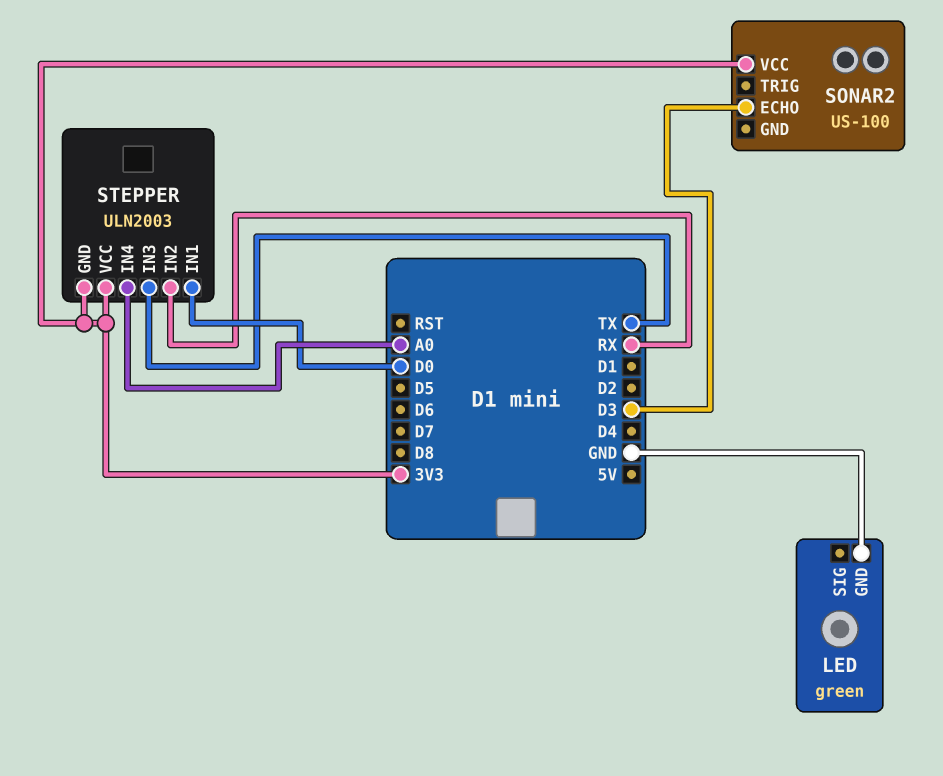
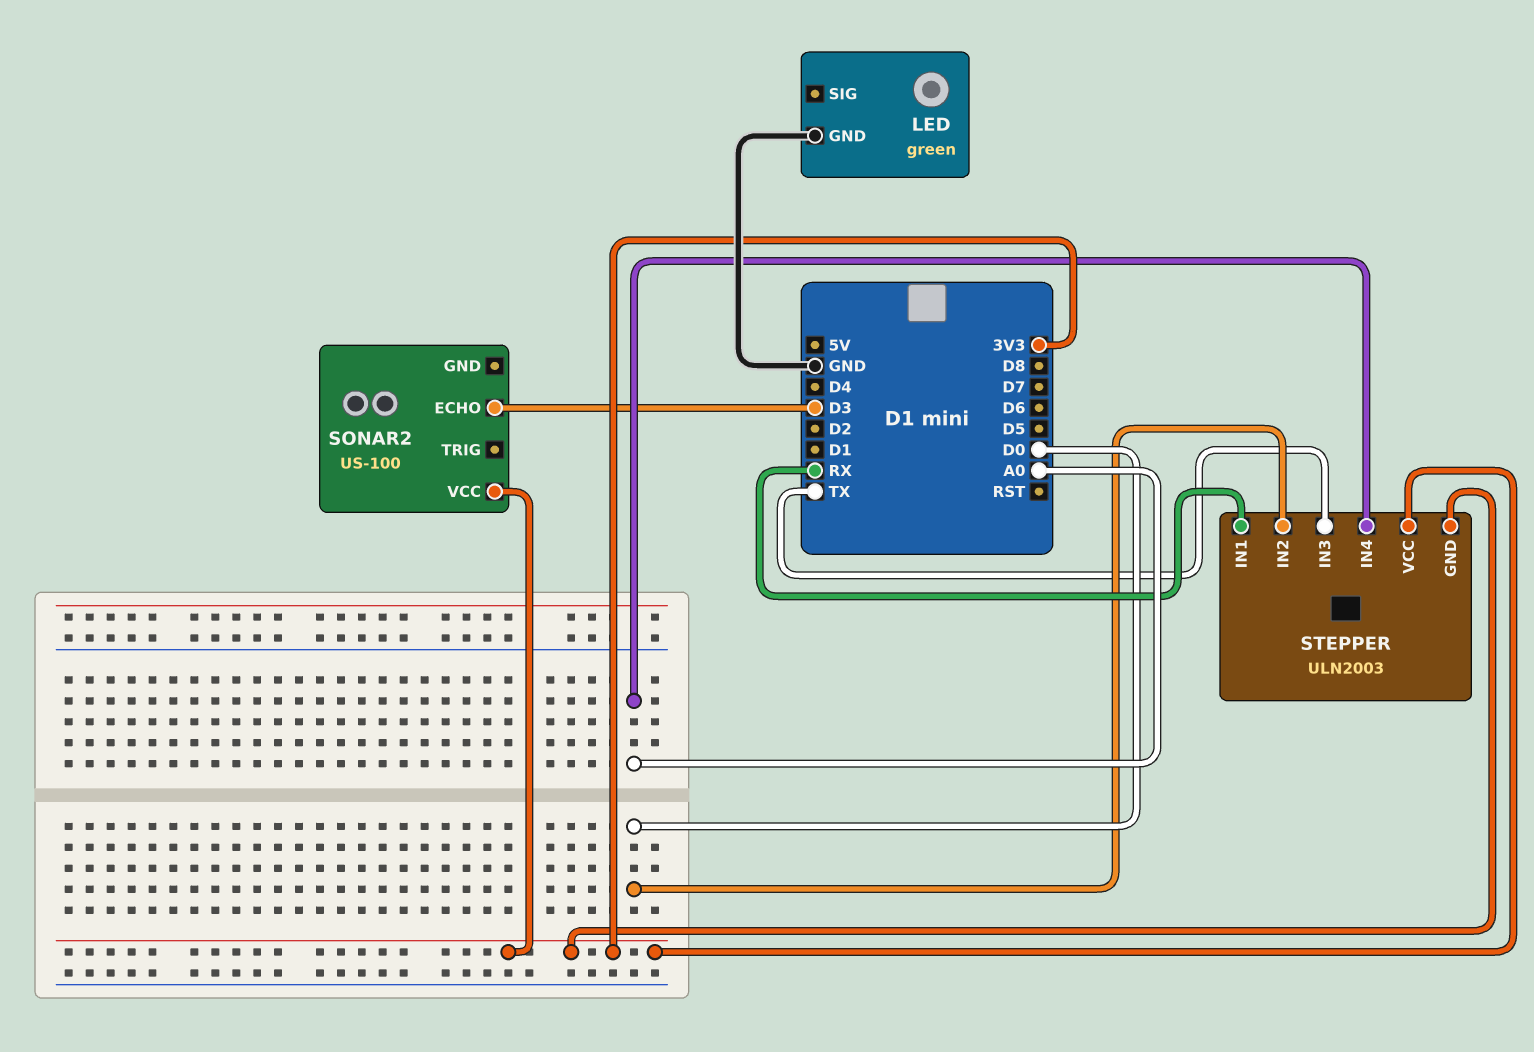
STEPPER pin IN1: D0 -> RX
STEPPER pin IN2: RX -> D0

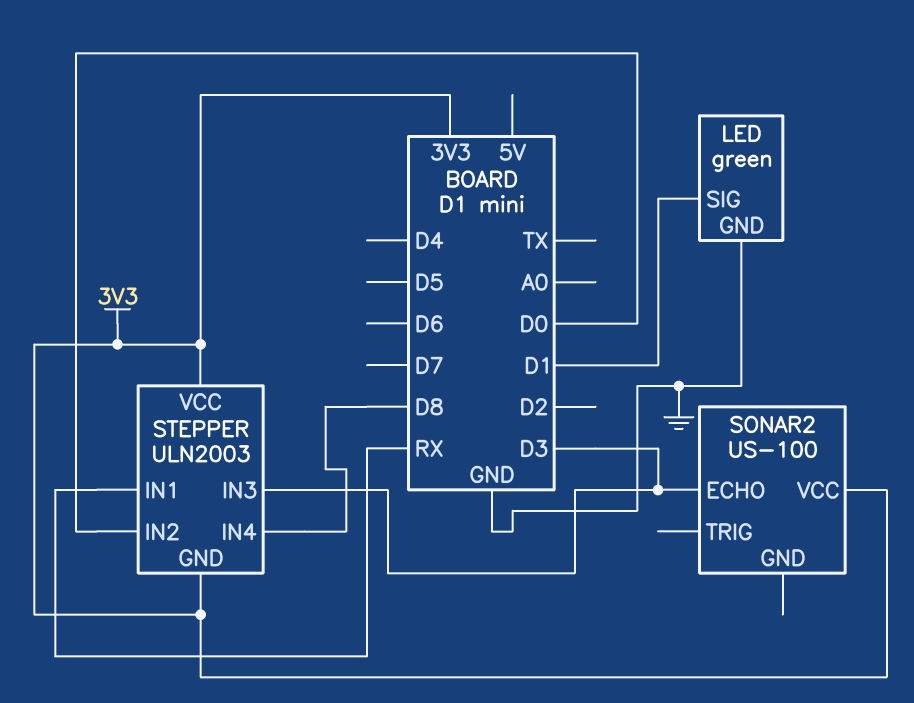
LED pin SIG: none -> D1
STEPPER pin IN3: TX -> D3
STEPPER pin IN4: A0 -> D8

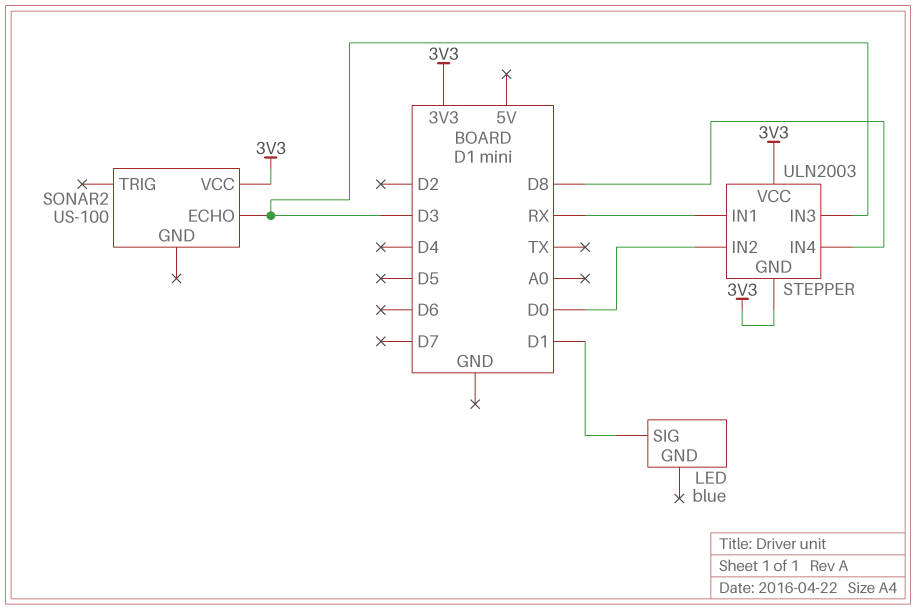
LED: green -> blue
LED pin GND: GND -> none

